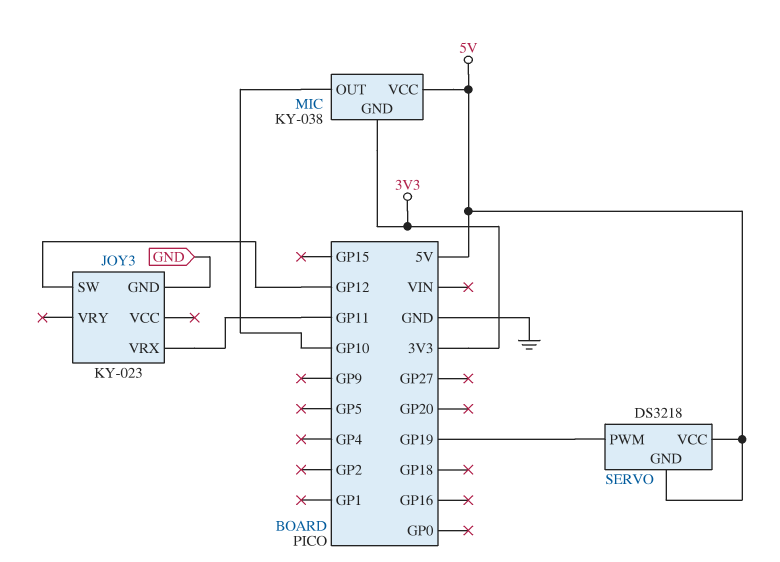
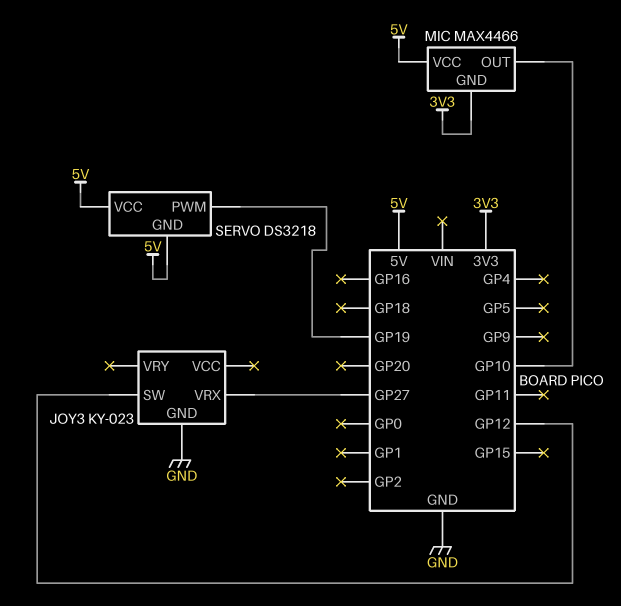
JOY3 pin VRX: GP11 -> GP27
MIC: KY-038 -> MAX4466

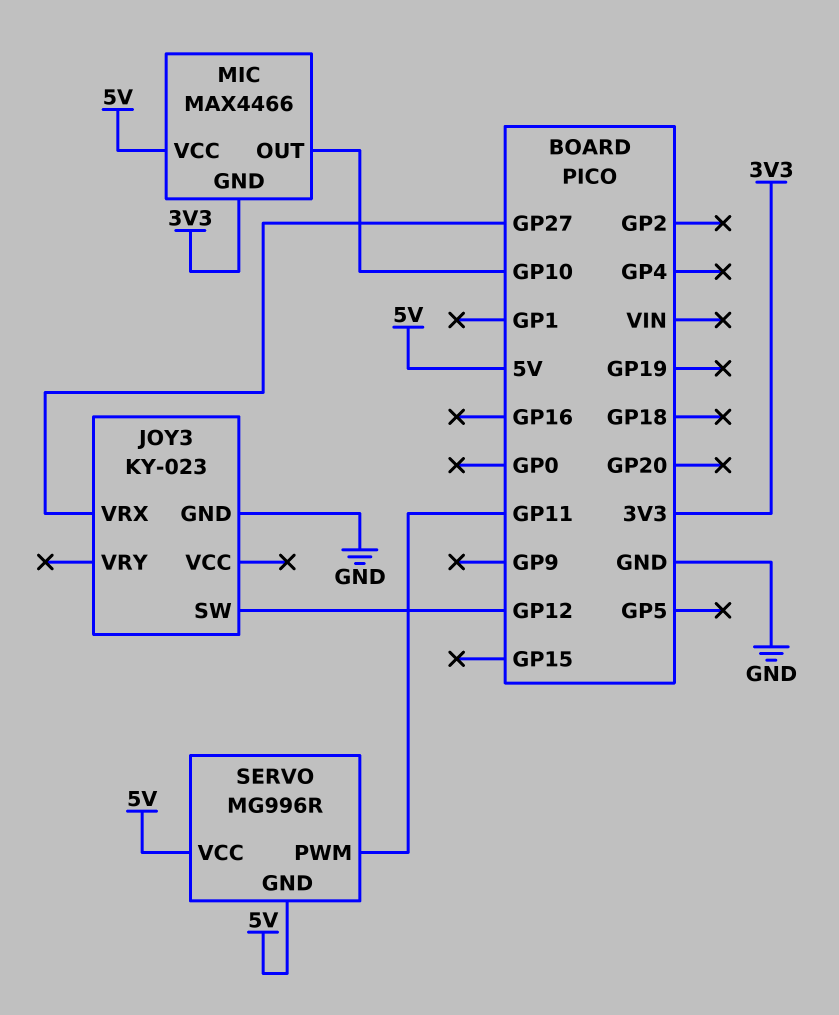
SERVO: DS3218 -> MG996R
SERVO pin PWM: GP19 -> GP11

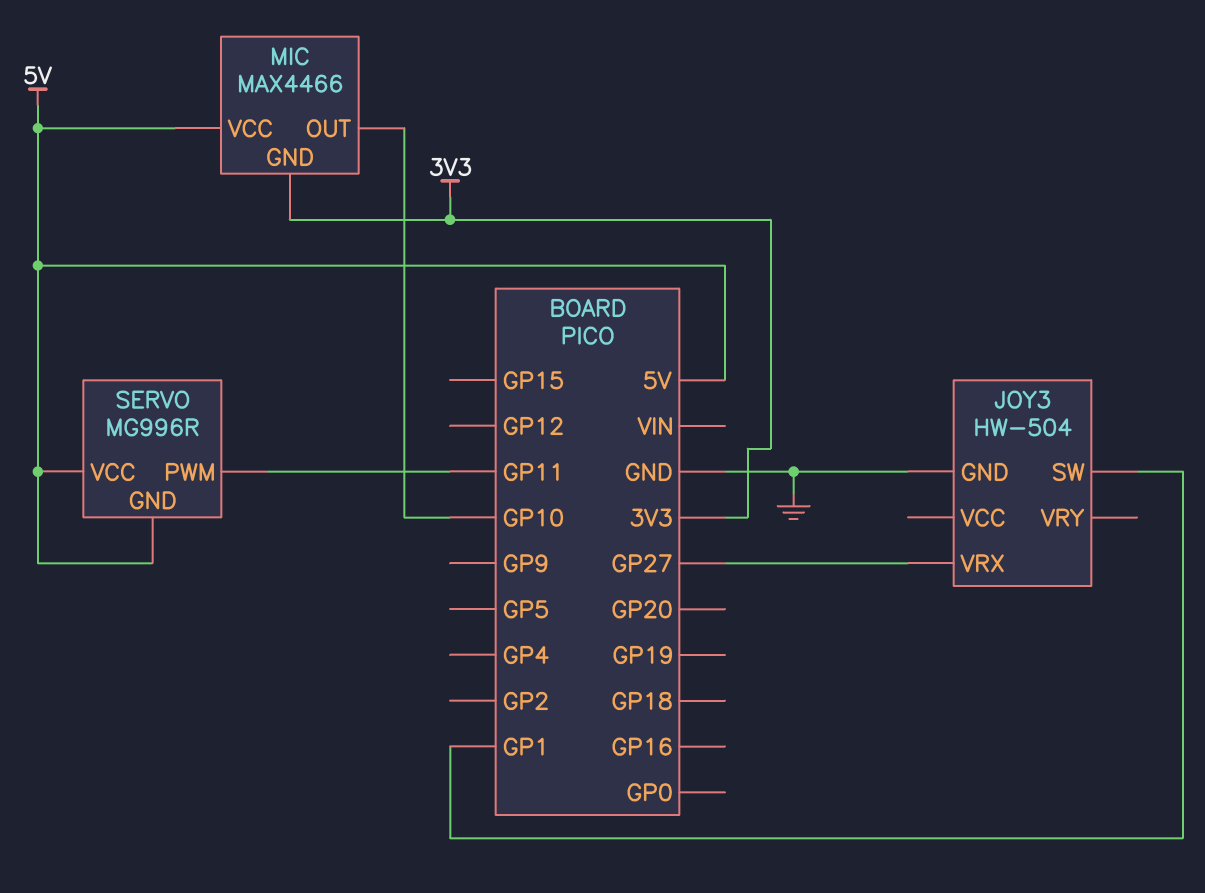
JOY3: KY-023 -> HW-504
JOY3 pin SW: GP12 -> GP1

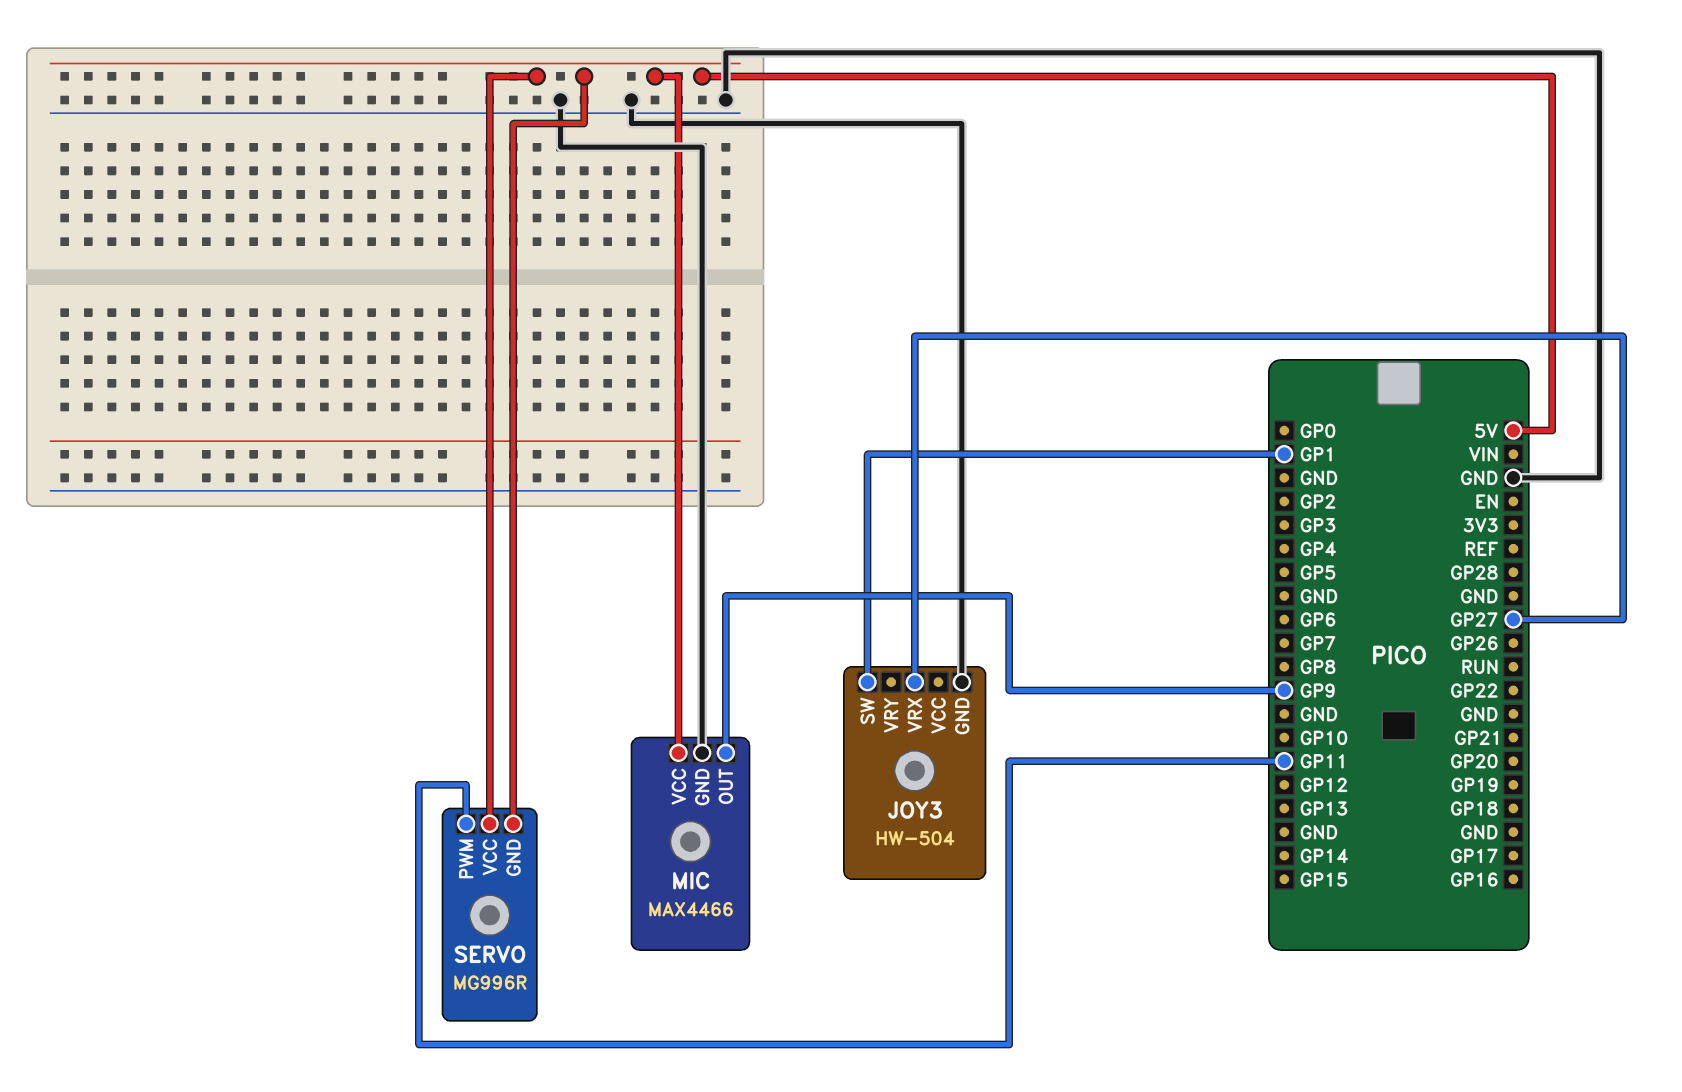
MIC pin GND: 3V3 -> GND
MIC pin OUT: GP10 -> GP9

